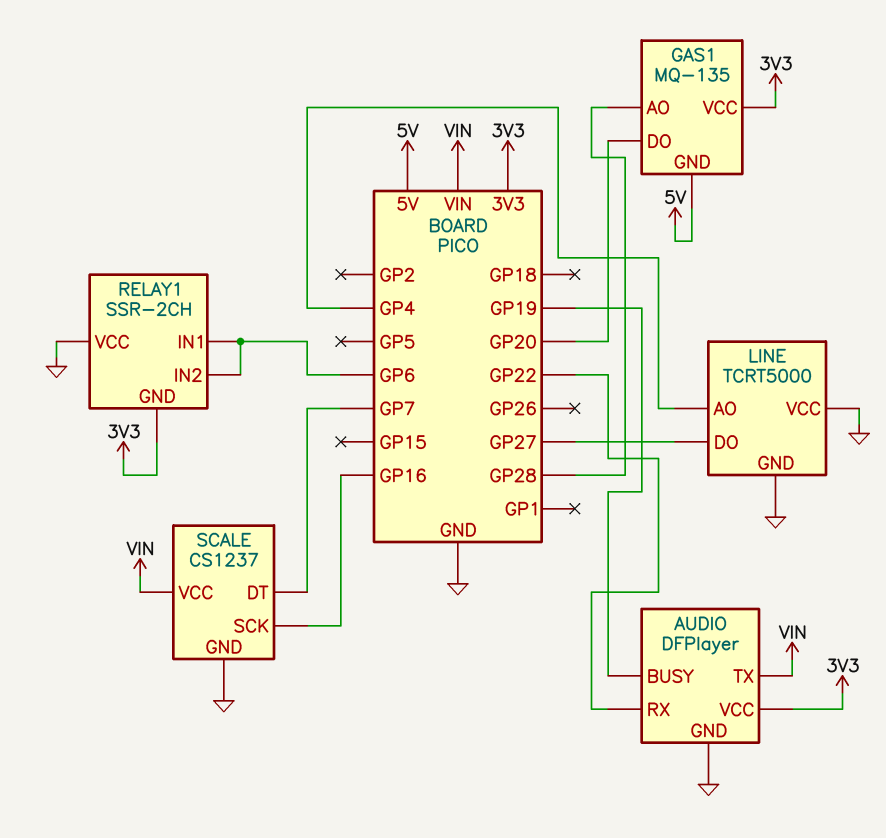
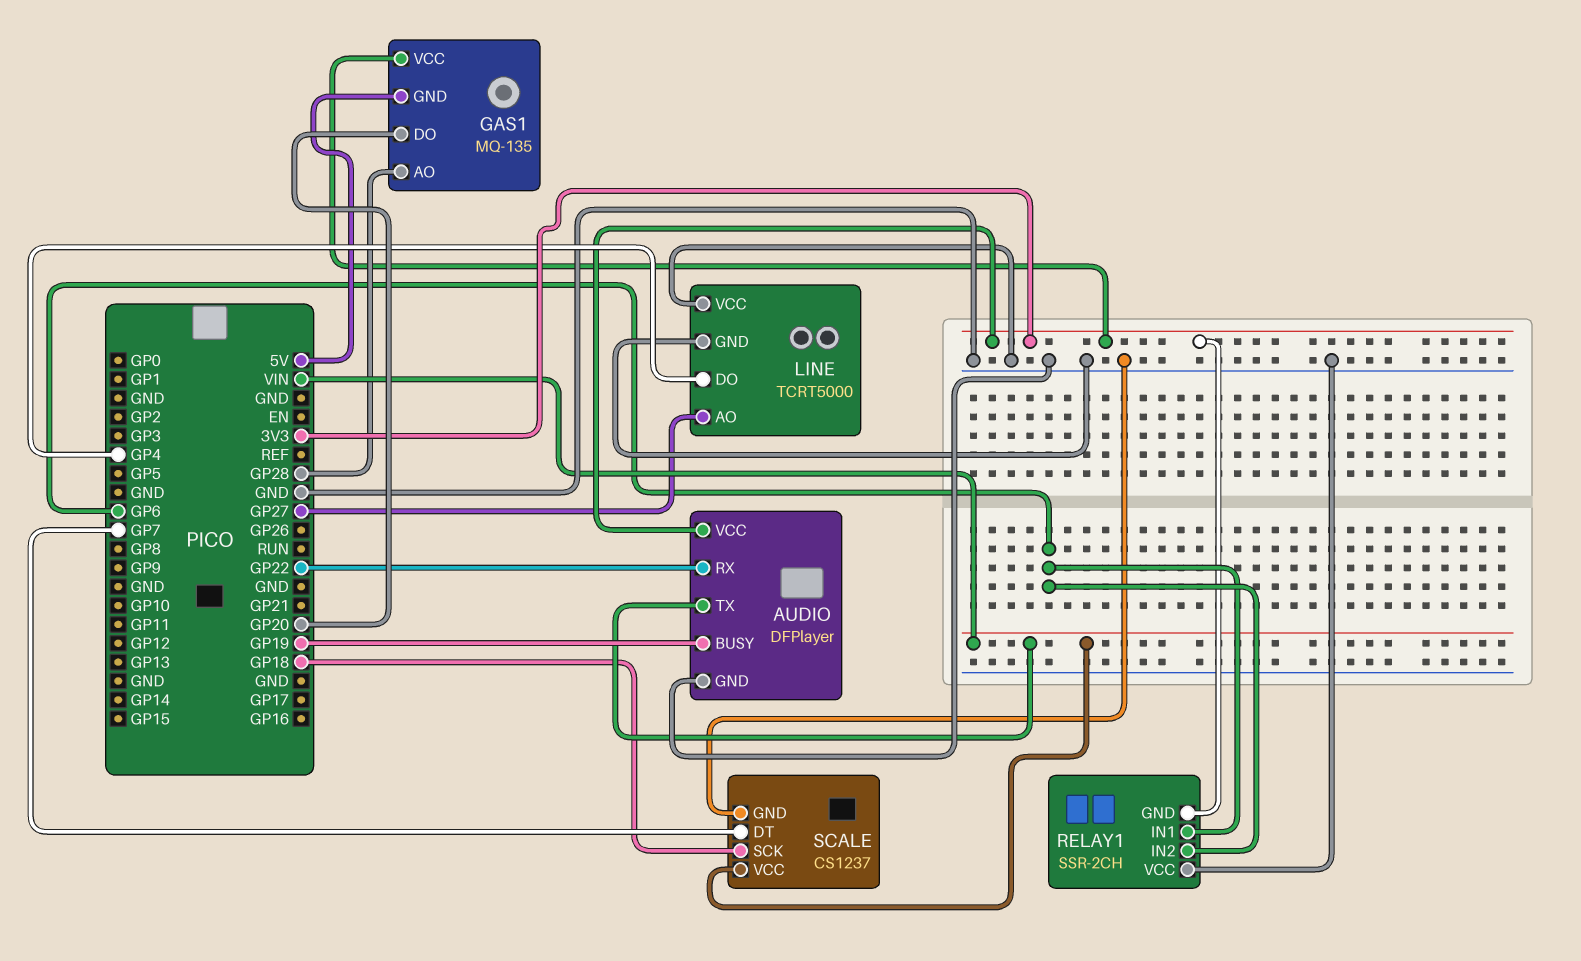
LINE pin AO: GP4 -> GP27
LINE pin DO: GP27 -> GP4
SCALE pin SCK: GP16 -> GP18

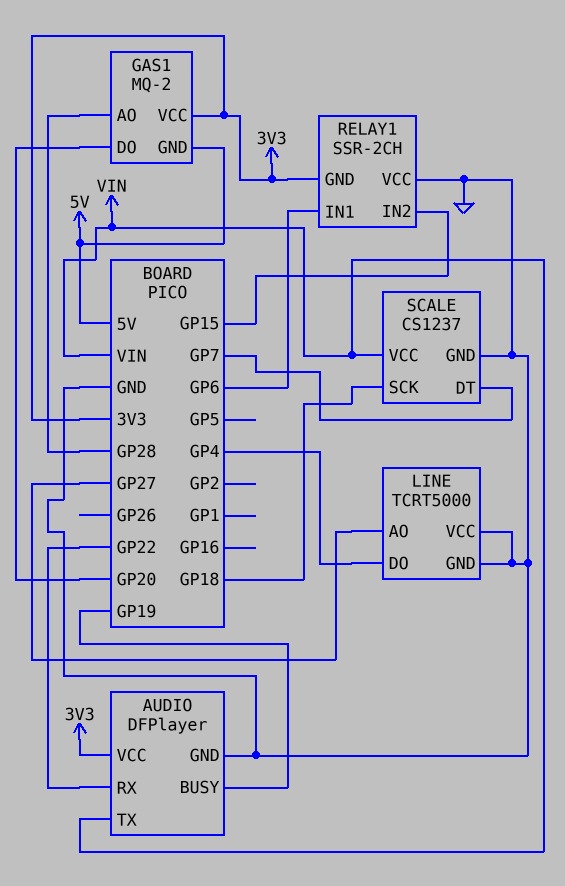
GAS1: MQ-135 -> MQ-2
RELAY1 pin IN2: GP6 -> GP15

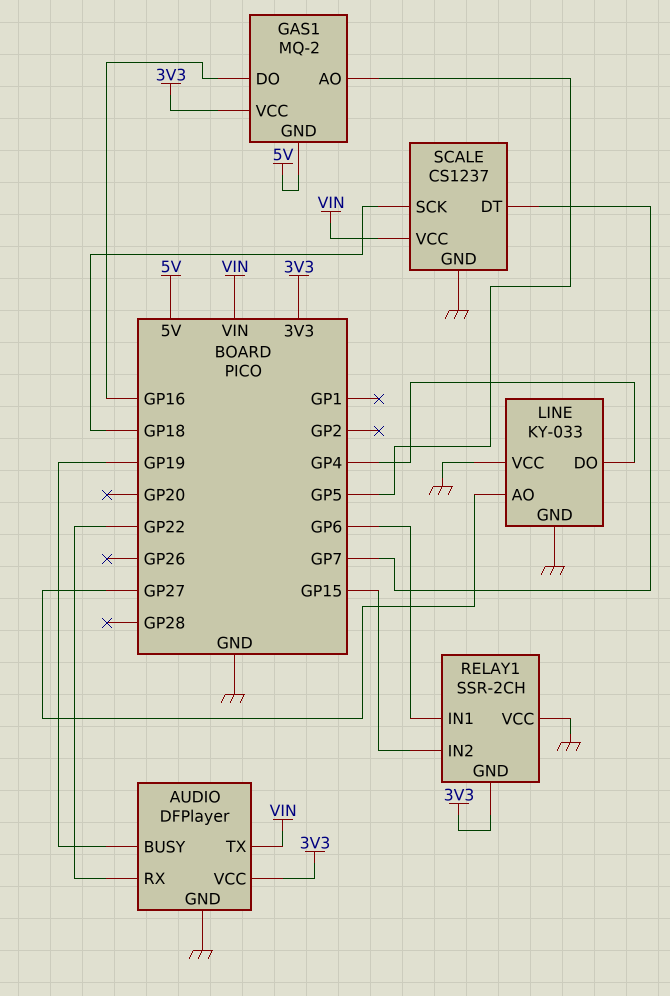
GAS1 pin AO: GP28 -> GP5
GAS1 pin DO: GP20 -> GP16
LINE: TCRT5000 -> KY-033

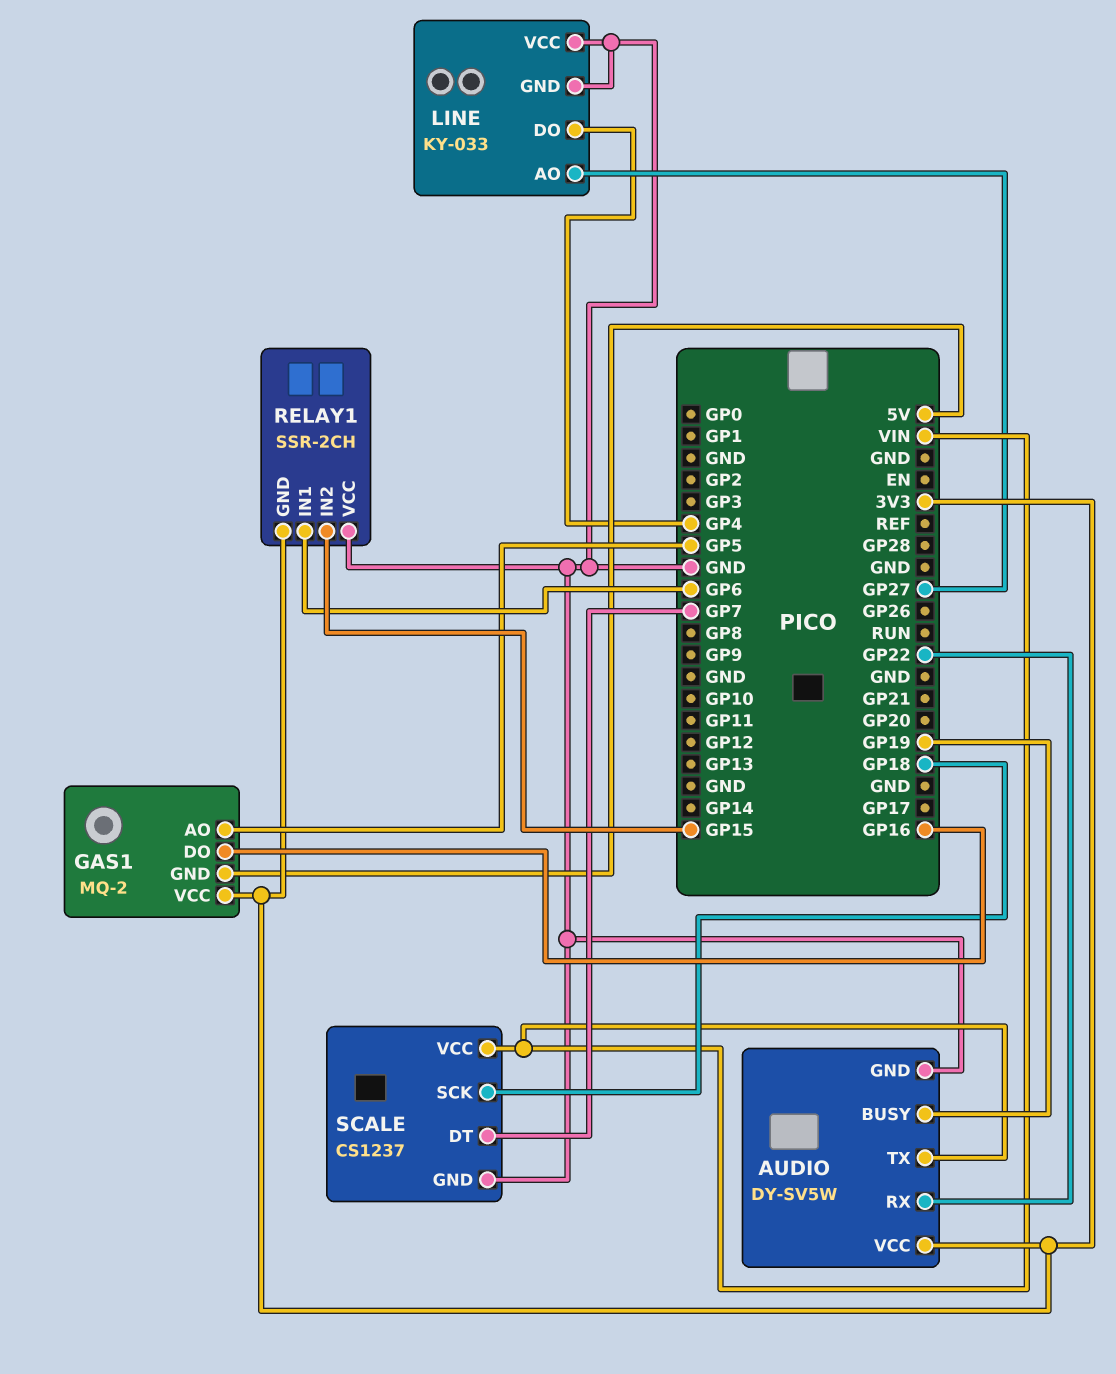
AUDIO: DFPlayer -> DY-SV5W

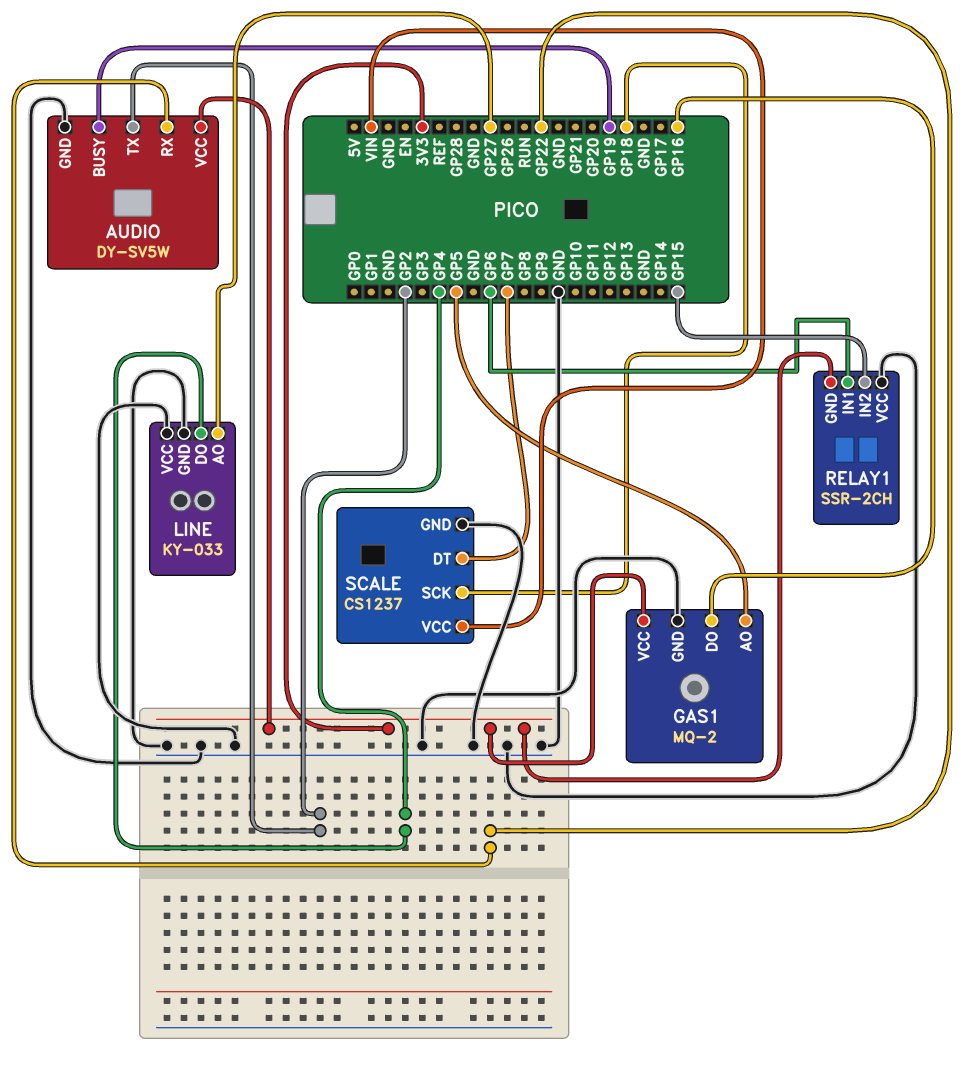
AUDIO pin TX: VIN -> GP2
GAS1 pin GND: 5V -> GND

